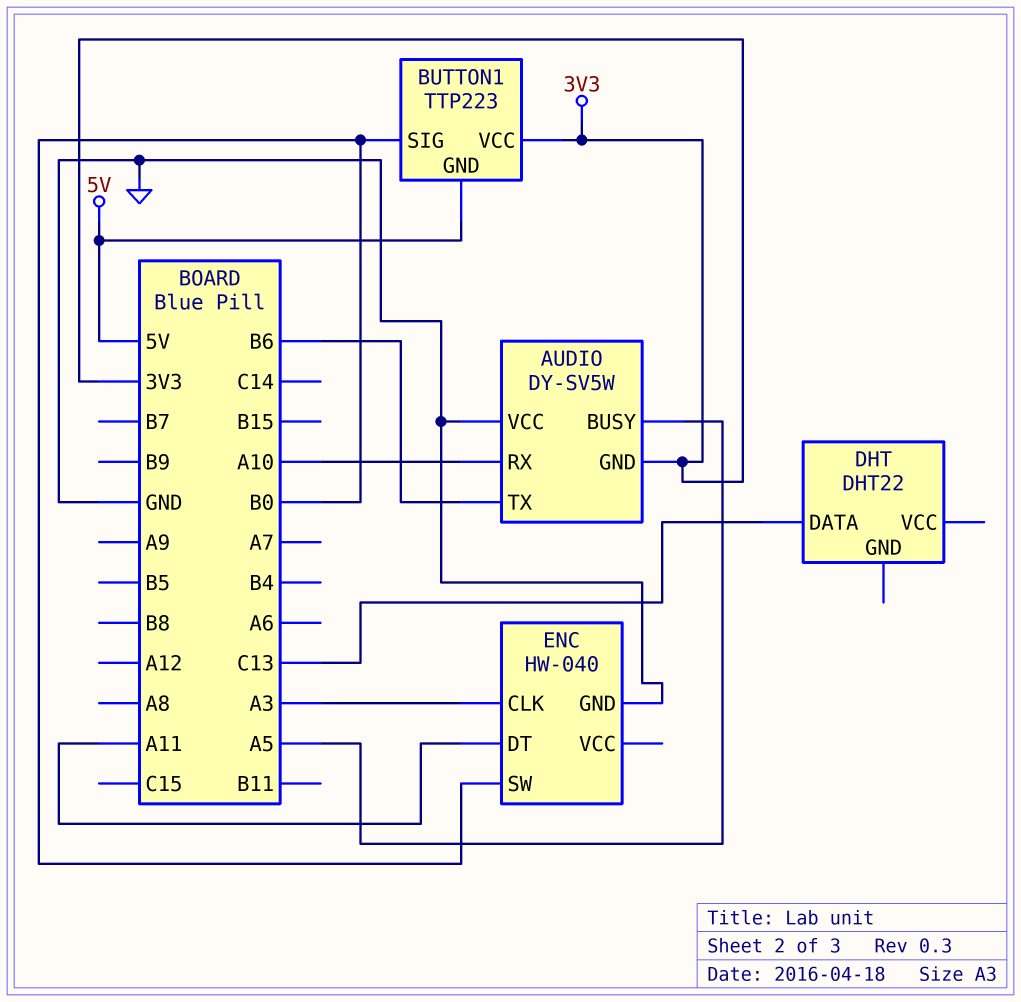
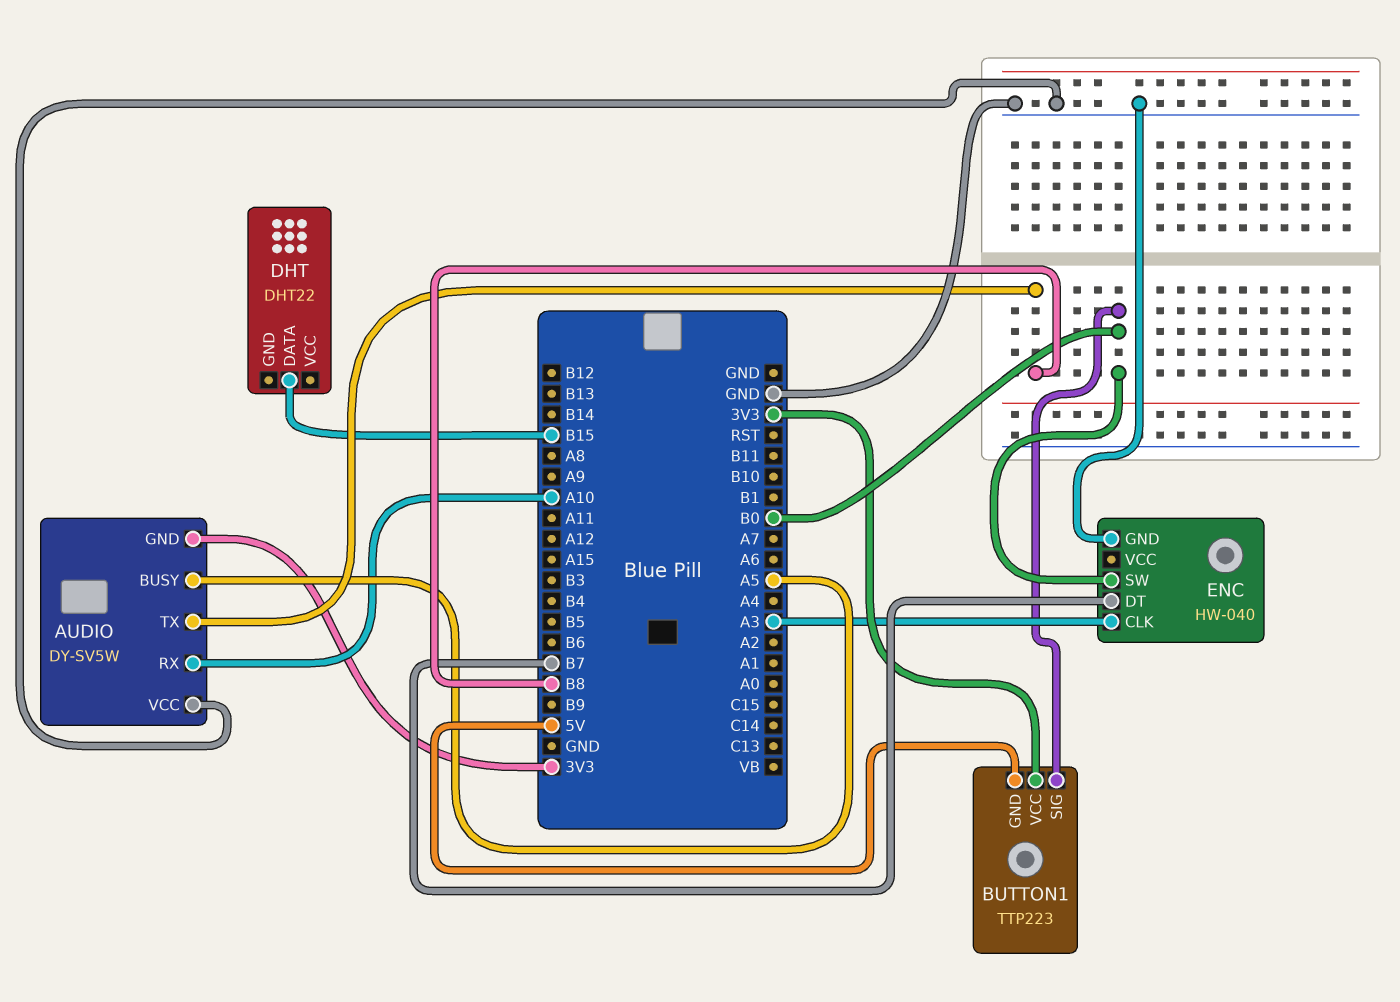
AUDIO pin TX: B6 -> B8
DHT pin DATA: C13 -> B15
ENC pin DT: A11 -> B7

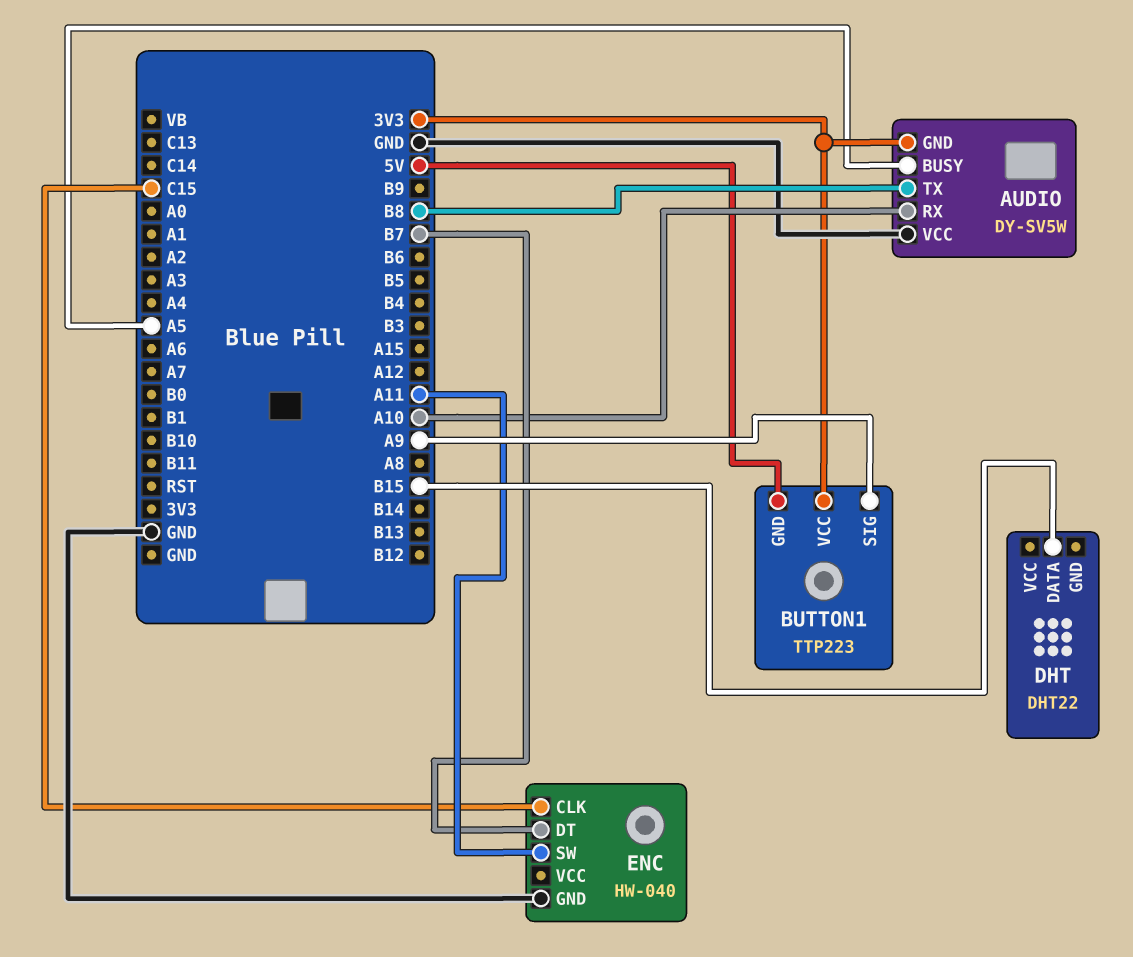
BUTTON1 pin SIG: B0 -> A9
ENC pin CLK: A3 -> C15
ENC pin SW: B0 -> A11

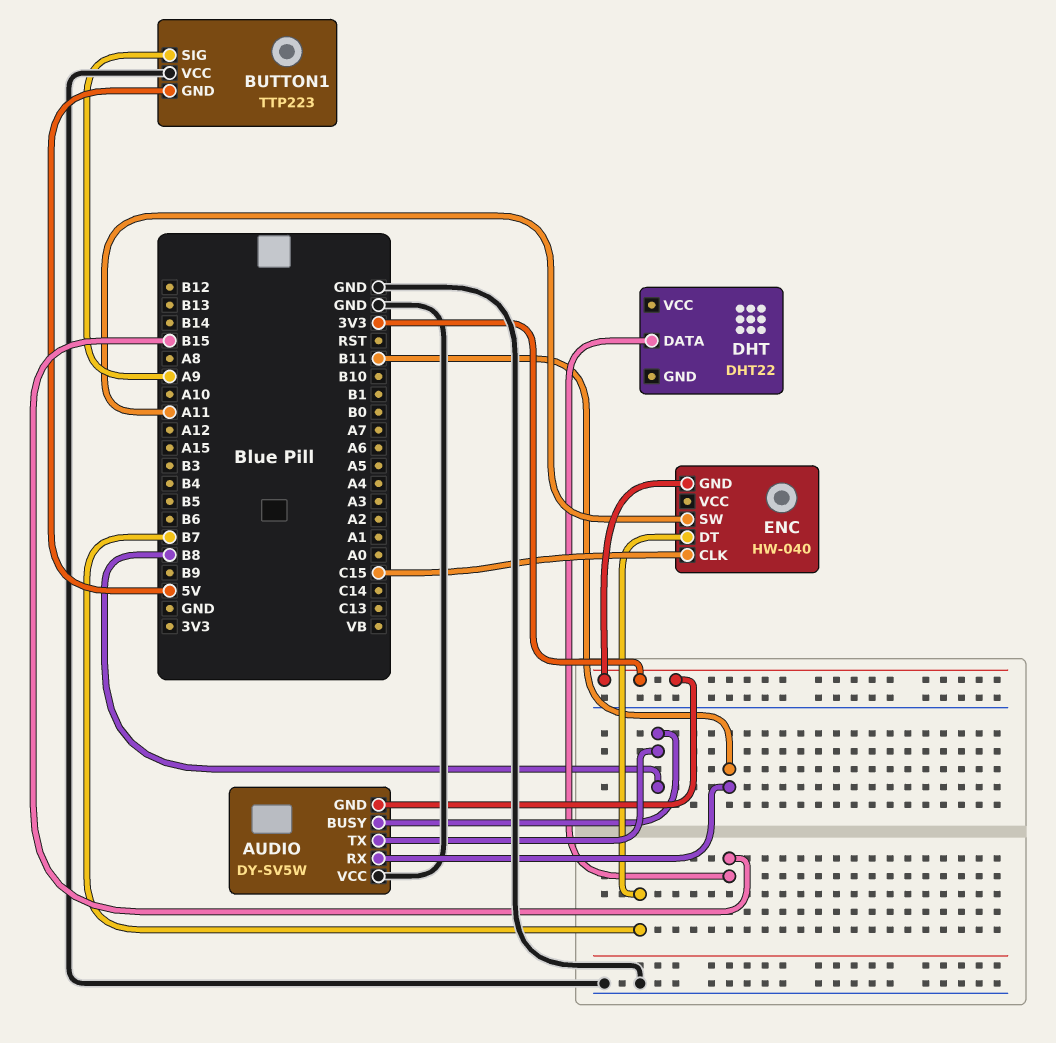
AUDIO pin BUSY: A5 -> B8
AUDIO pin RX: A10 -> B11
BUTTON1 pin VCC: 3V3 -> GND
ENC pin GND: GND -> 3V3

